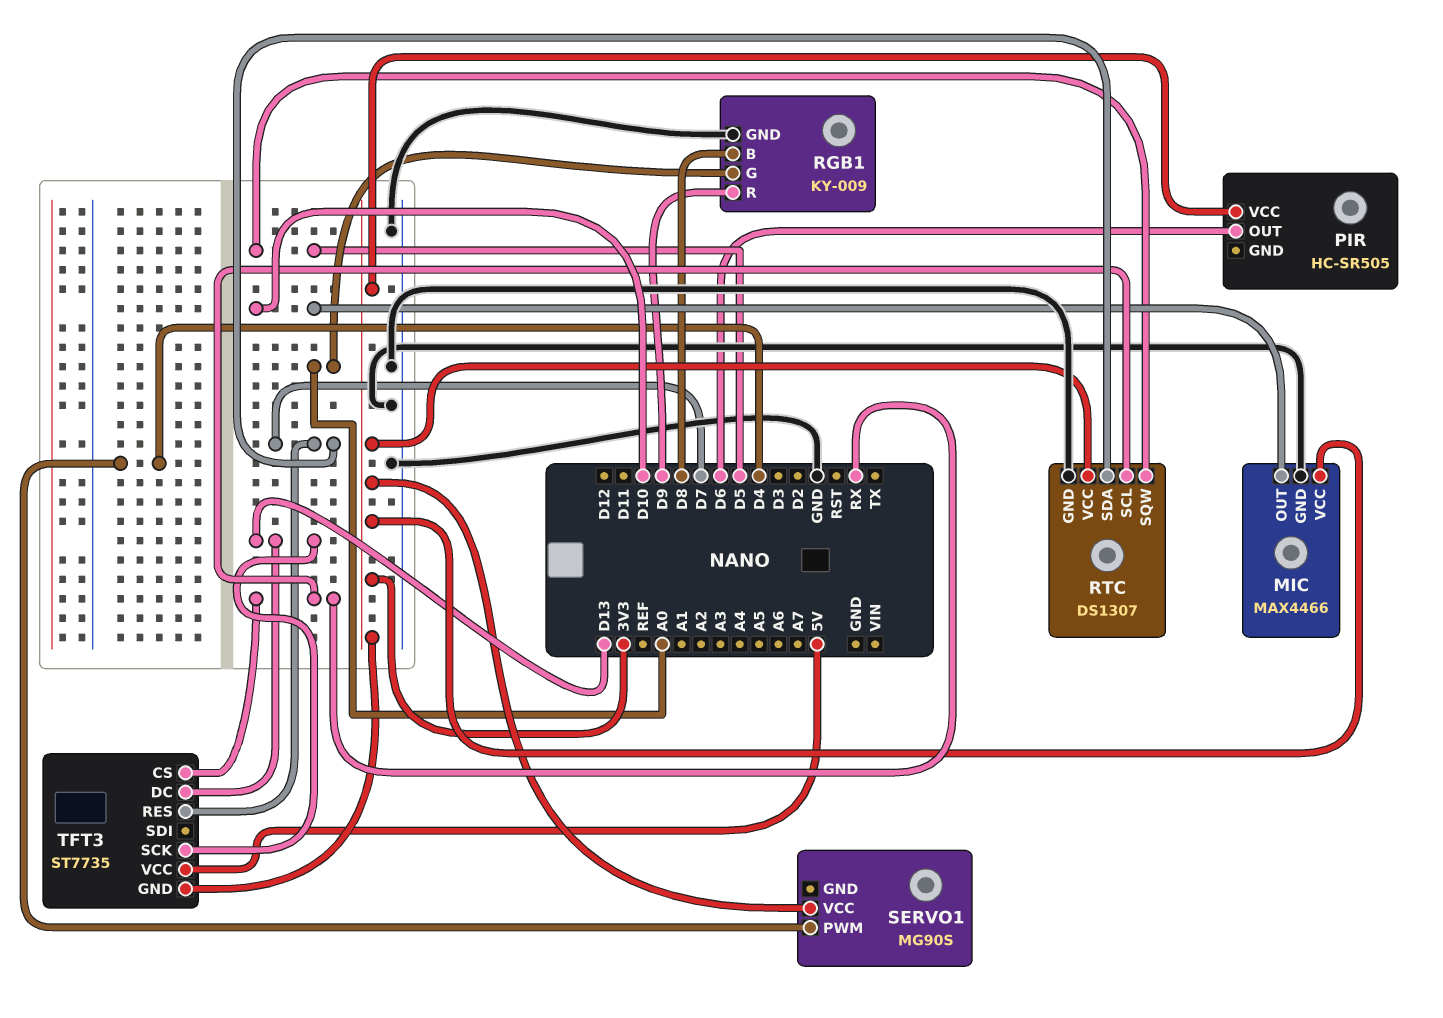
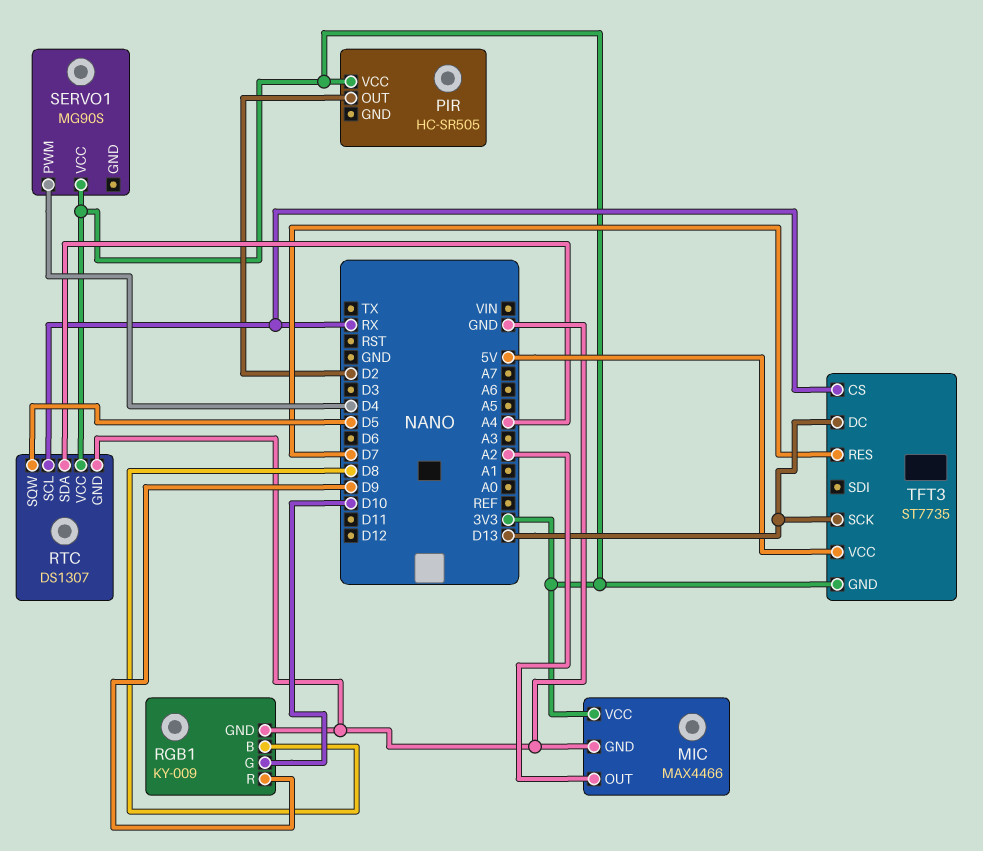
MIC pin OUT: D10 -> A2
PIR pin OUT: D6 -> D2
RGB1 pin G: A0 -> D10
RTC pin SDA: D7 -> A4

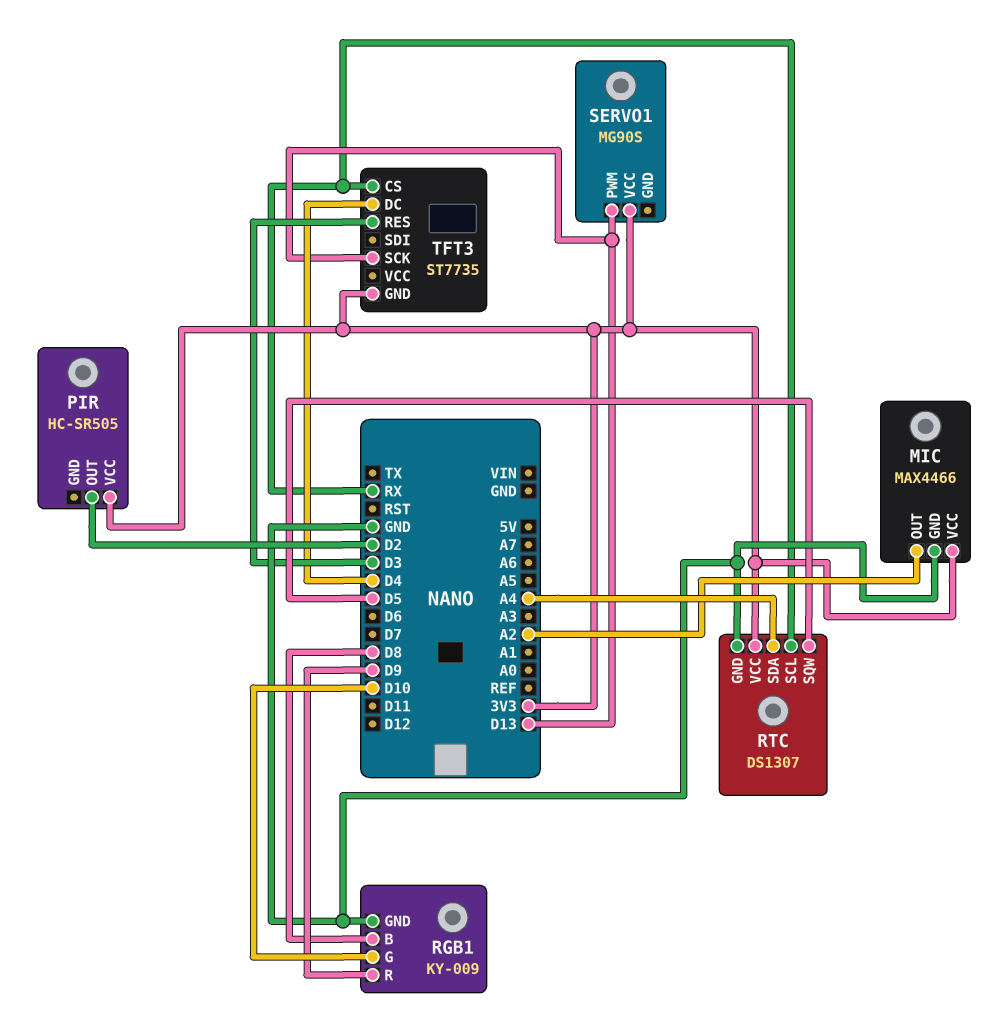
SERVO1 pin PWM: D4 -> D13
TFT3 pin DC: D13 -> D4
TFT3 pin RES: D7 -> D3
TFT3 pin VCC: 5V -> none

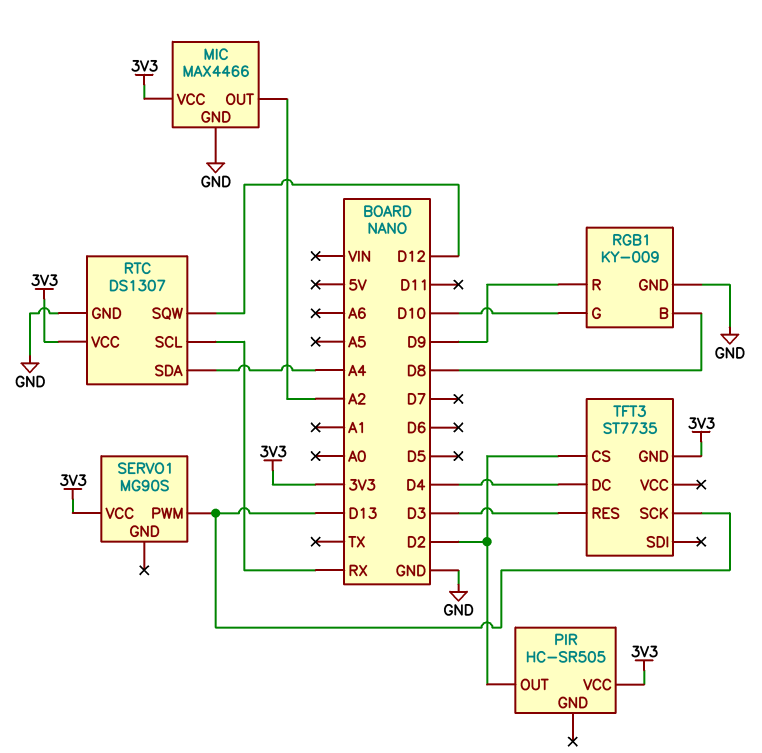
RTC pin SQW: D5 -> D12
TFT3 pin CS: RX -> D2

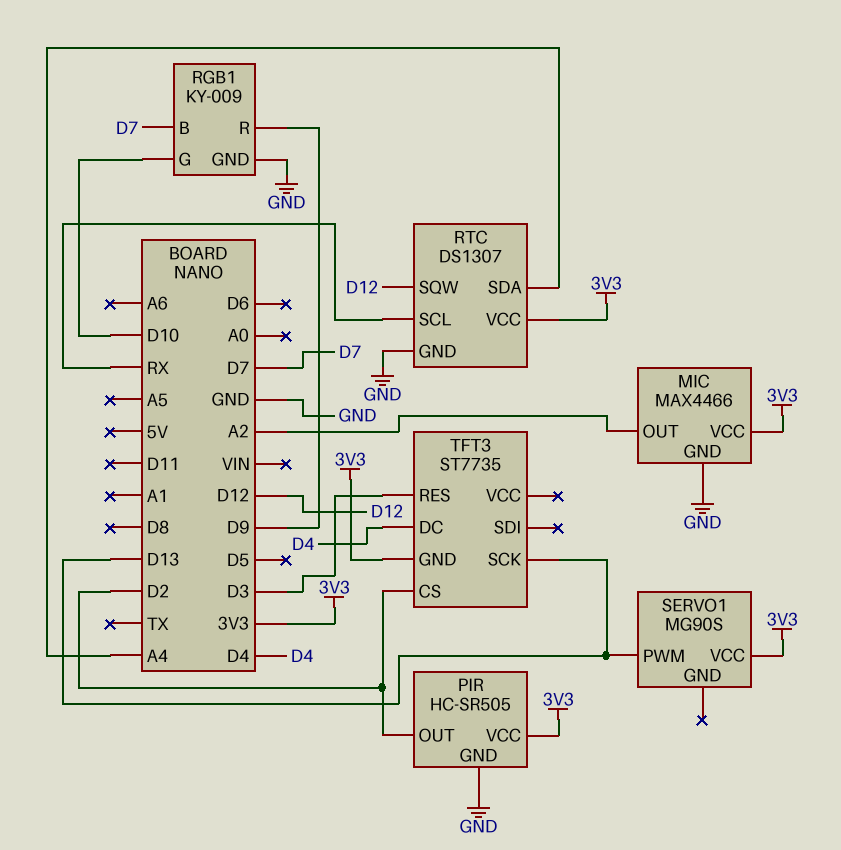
PIR pin GND: none -> GND
RGB1 pin B: D8 -> D7

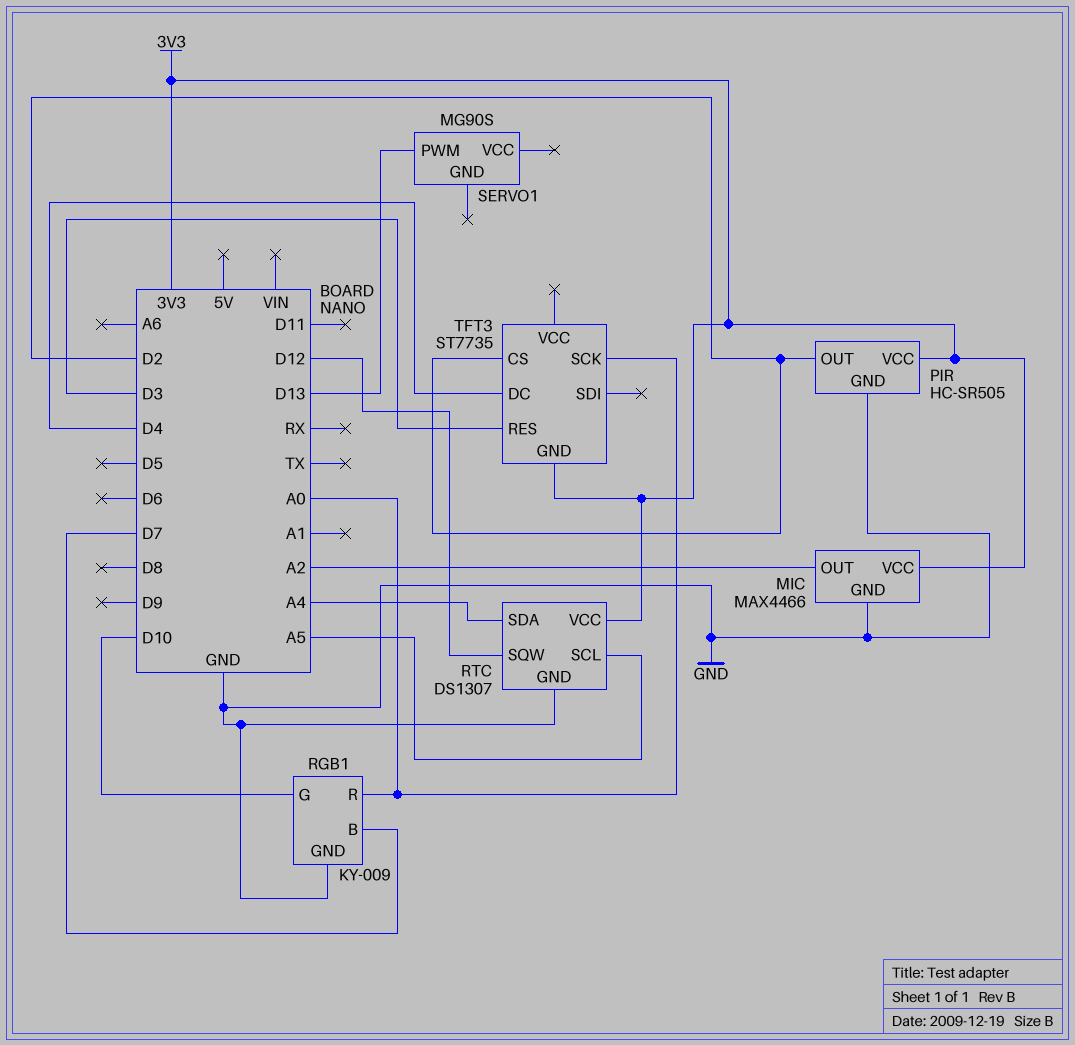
RGB1 pin R: D9 -> A0
RTC pin SCL: RX -> A5
SERVO1 pin VCC: 3V3 -> none
TFT3 pin SCK: D13 -> A0

